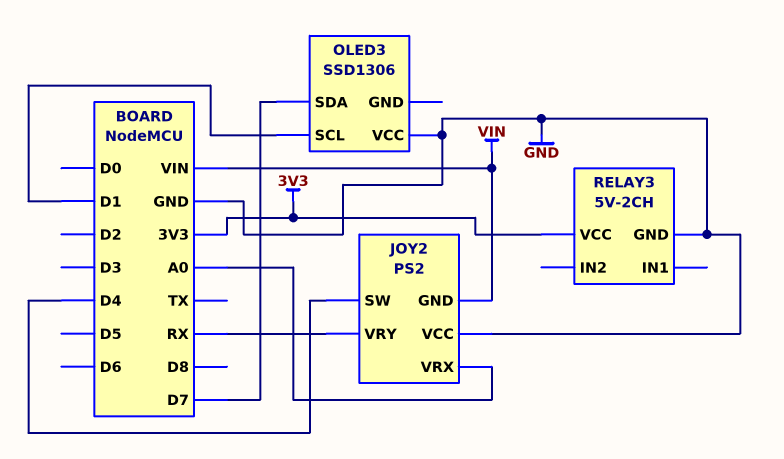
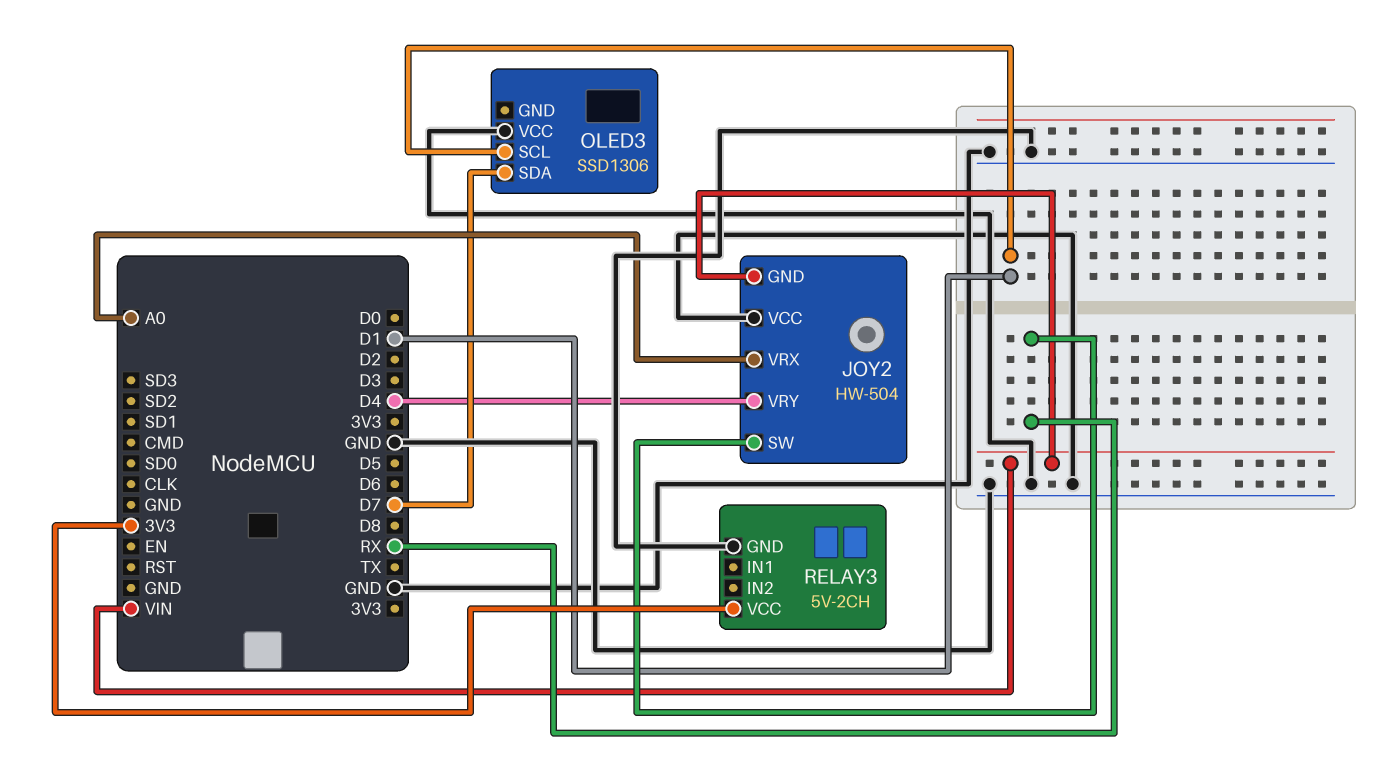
JOY2: PS2 -> HW-504
JOY2 pin SW: D4 -> RX
JOY2 pin VRY: RX -> D4

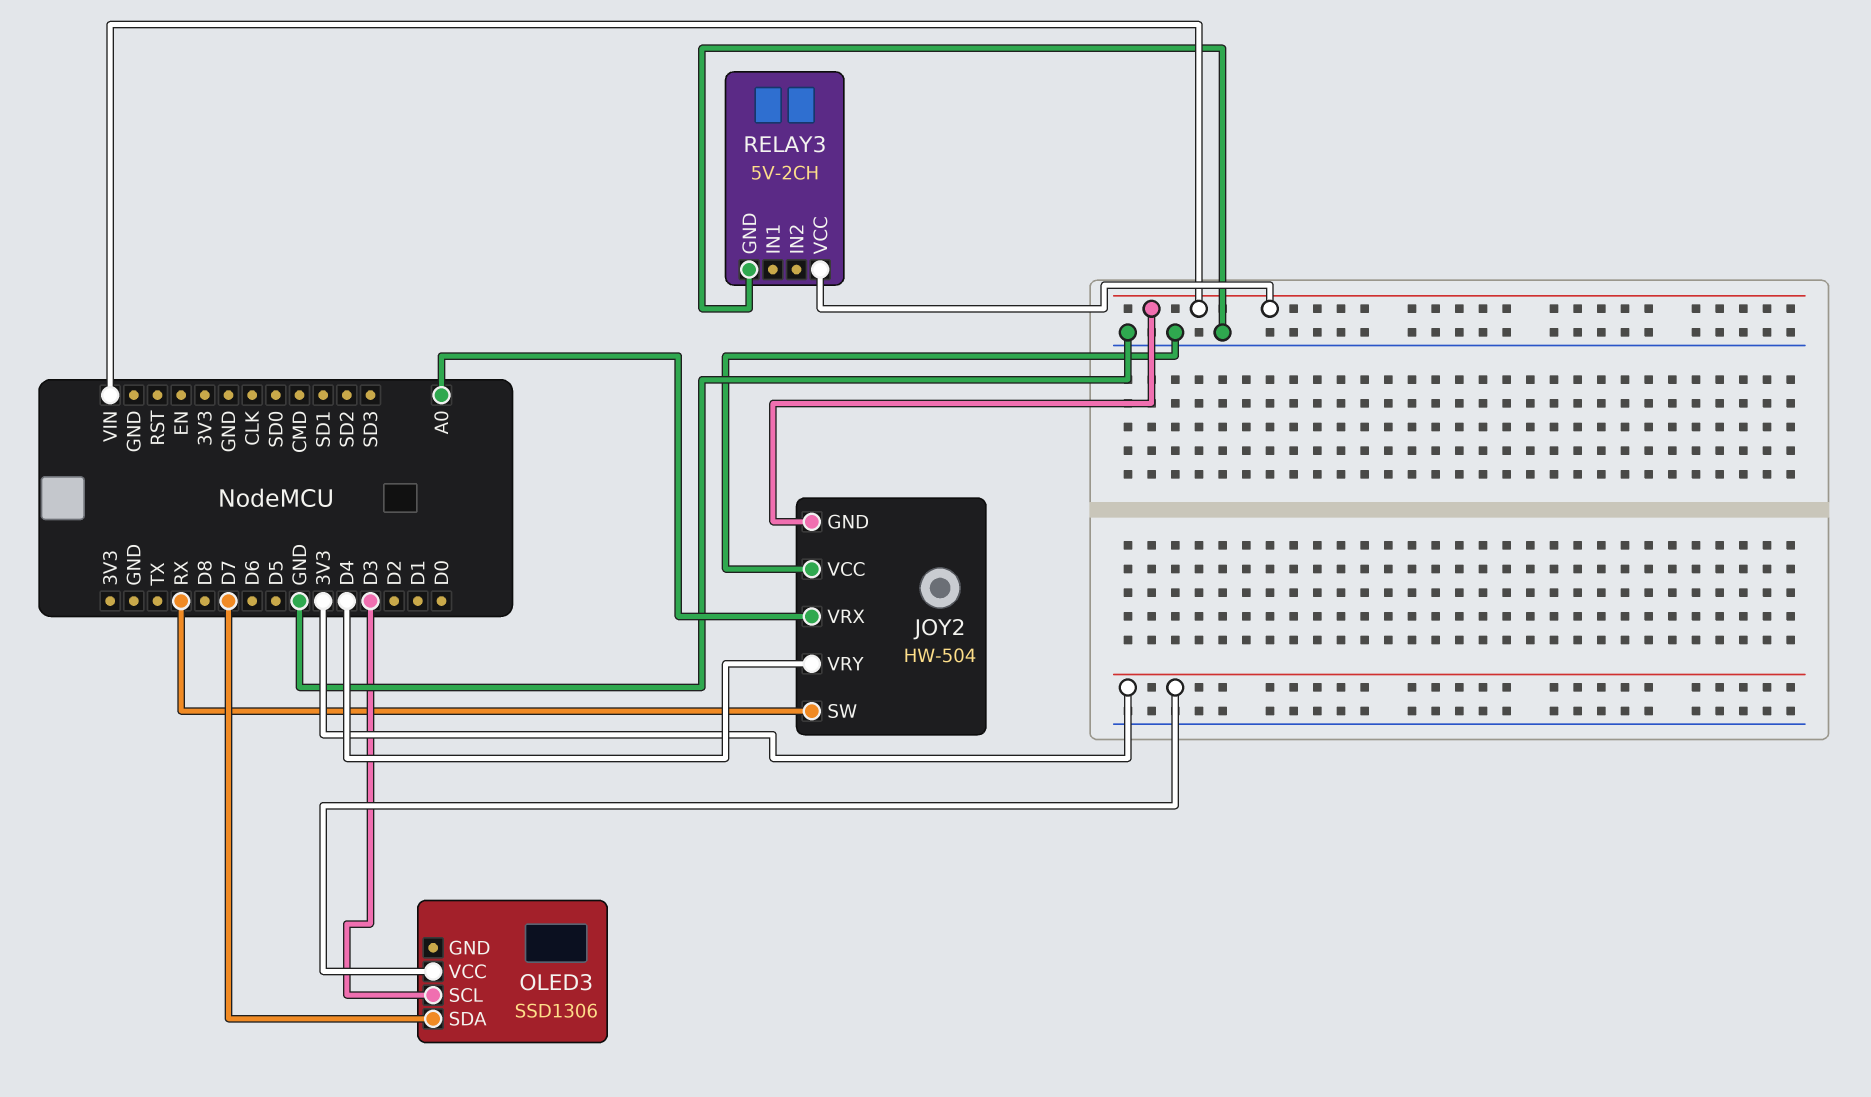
OLED3 pin SCL: D1 -> D3
OLED3 pin VCC: GND -> 3V3
RELAY3 pin VCC: 3V3 -> VIN

